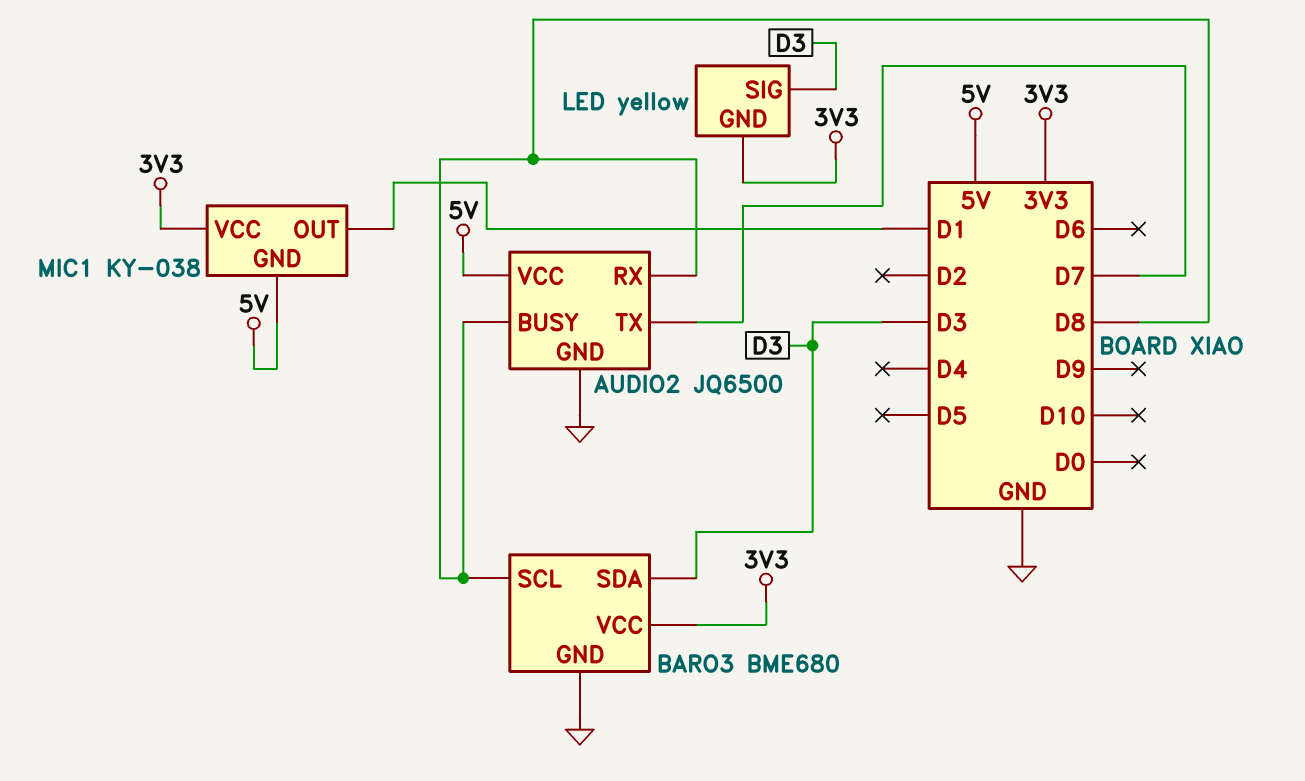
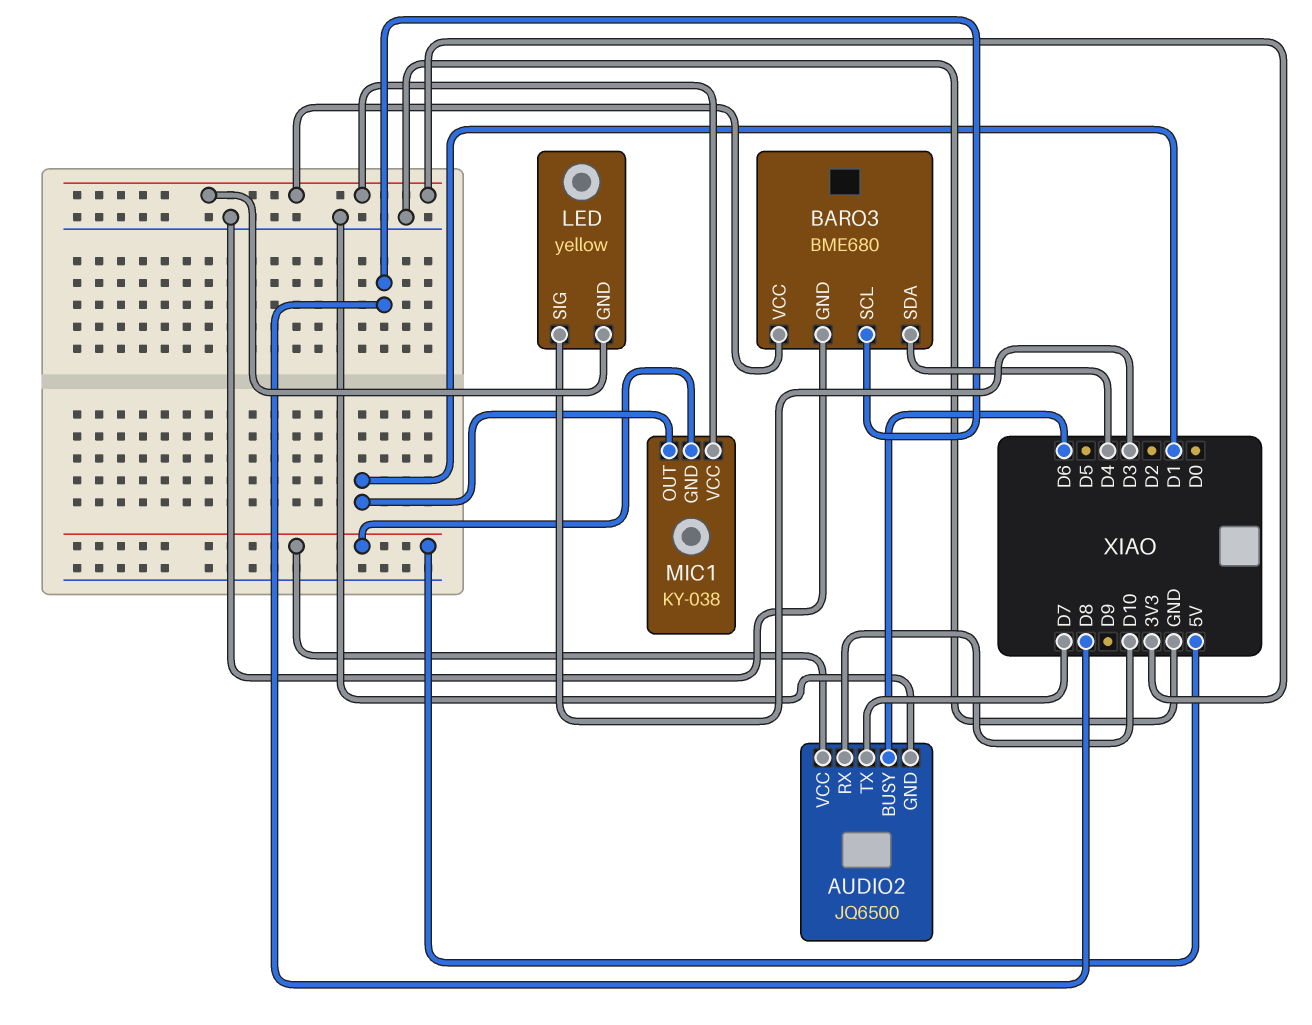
AUDIO2 pin BUSY: D8 -> D6
AUDIO2 pin RX: D8 -> D10
BARO3 pin SDA: D3 -> D4

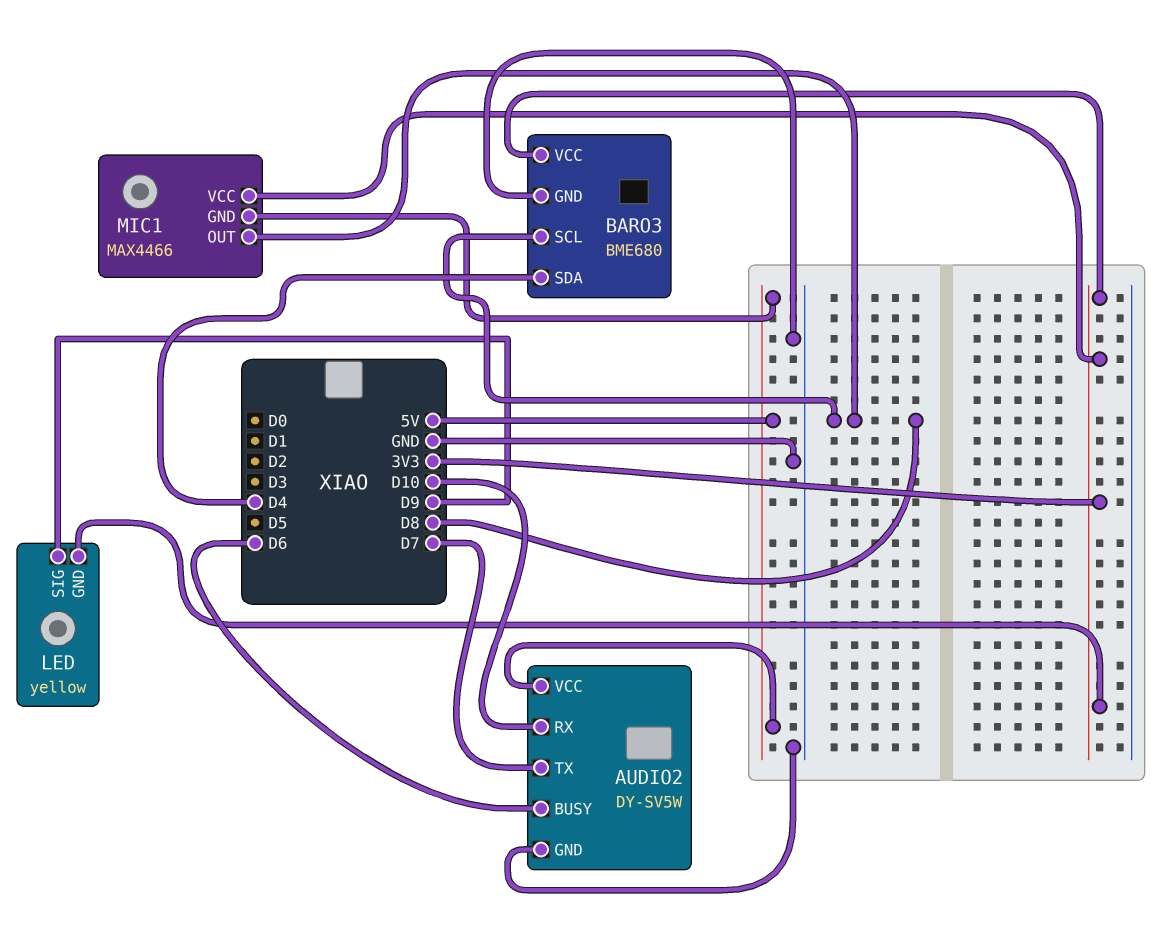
AUDIO2: JQ6500 -> DY-SV5W
LED pin SIG: D3 -> D9
MIC1: KY-038 -> MAX4466
MIC1 pin OUT: D1 -> D8

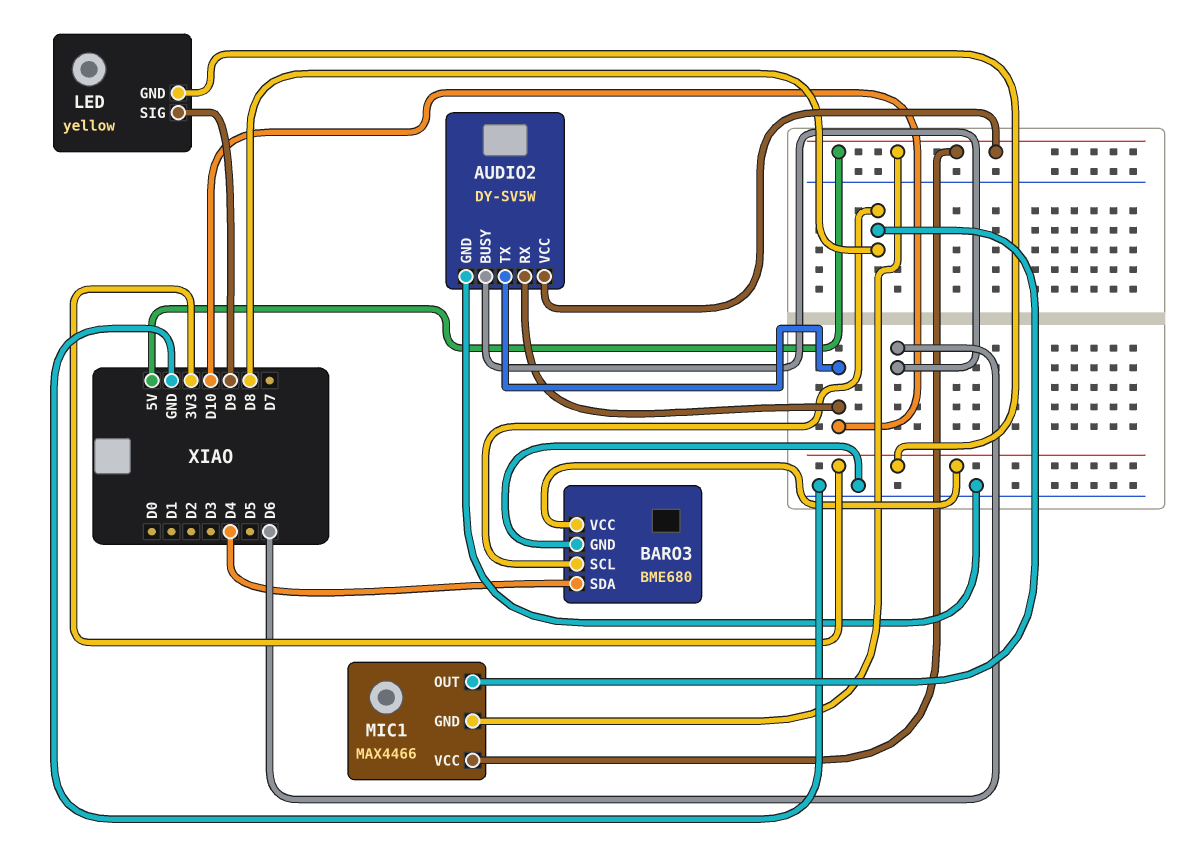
AUDIO2 pin TX: D7 -> D10
MIC1 pin VCC: 3V3 -> 5V

